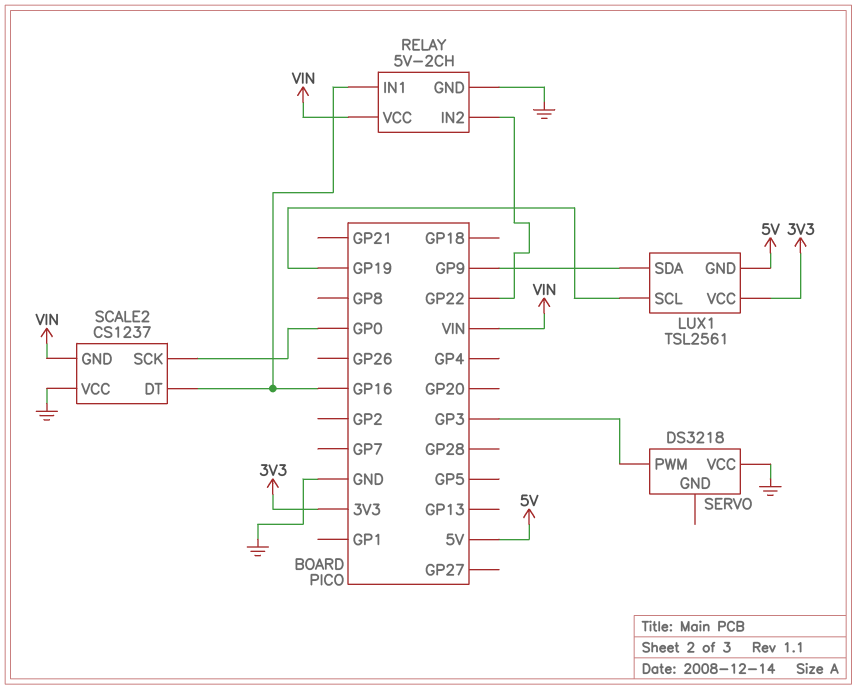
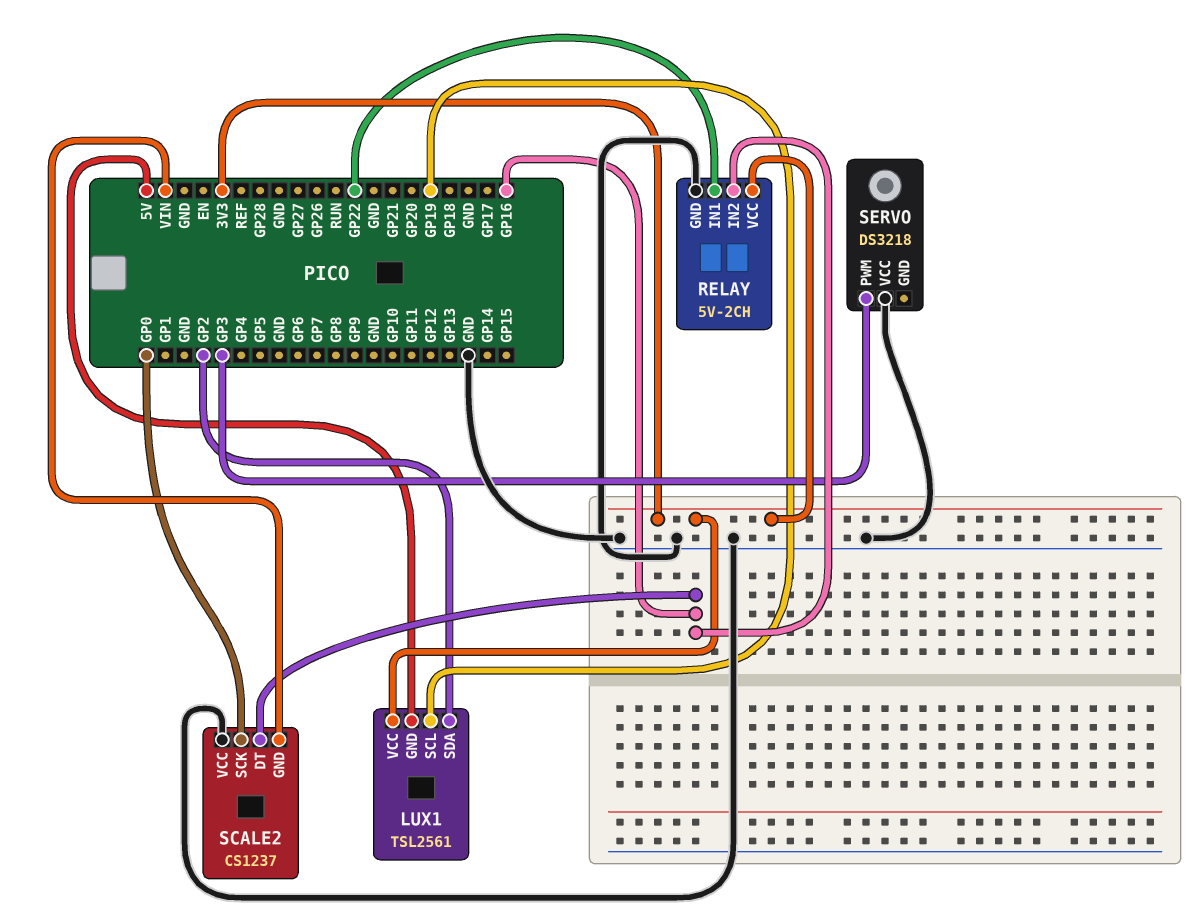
LUX1 pin SDA: GP9 -> GP2
RELAY pin IN1: GP16 -> GP22
RELAY pin IN2: GP22 -> GP16
RELAY pin VCC: VIN -> 3V3

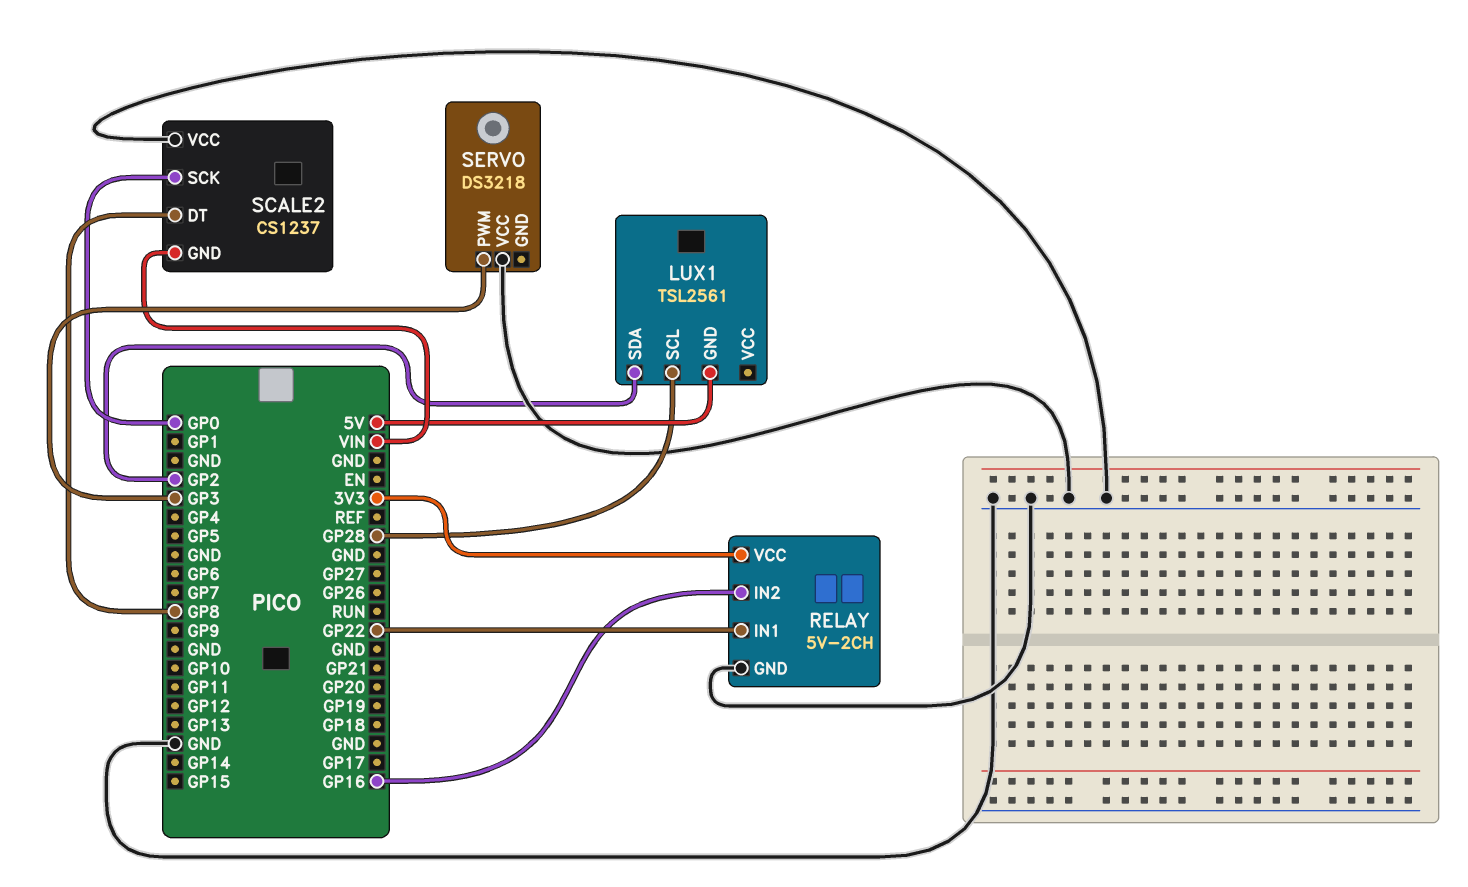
LUX1 pin SCL: GP19 -> GP28
LUX1 pin VCC: 3V3 -> none
SCALE2 pin DT: GP16 -> GP8

